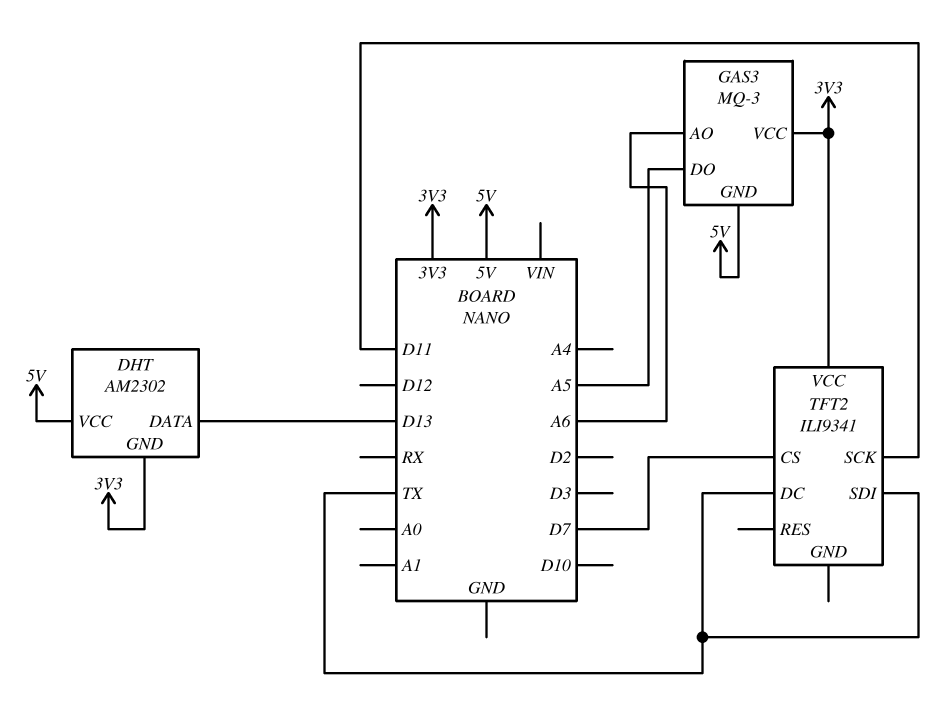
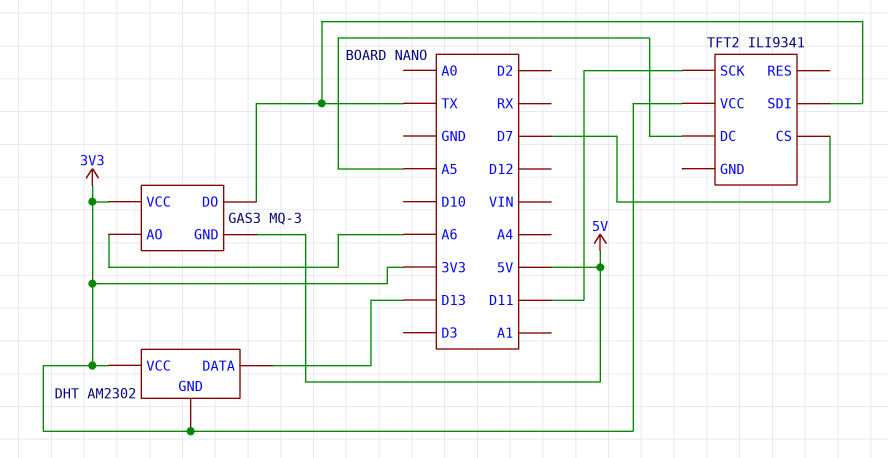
DHT pin VCC: 5V -> 3V3
GAS3 pin DO: A5 -> TX
TFT2 pin DC: TX -> A5

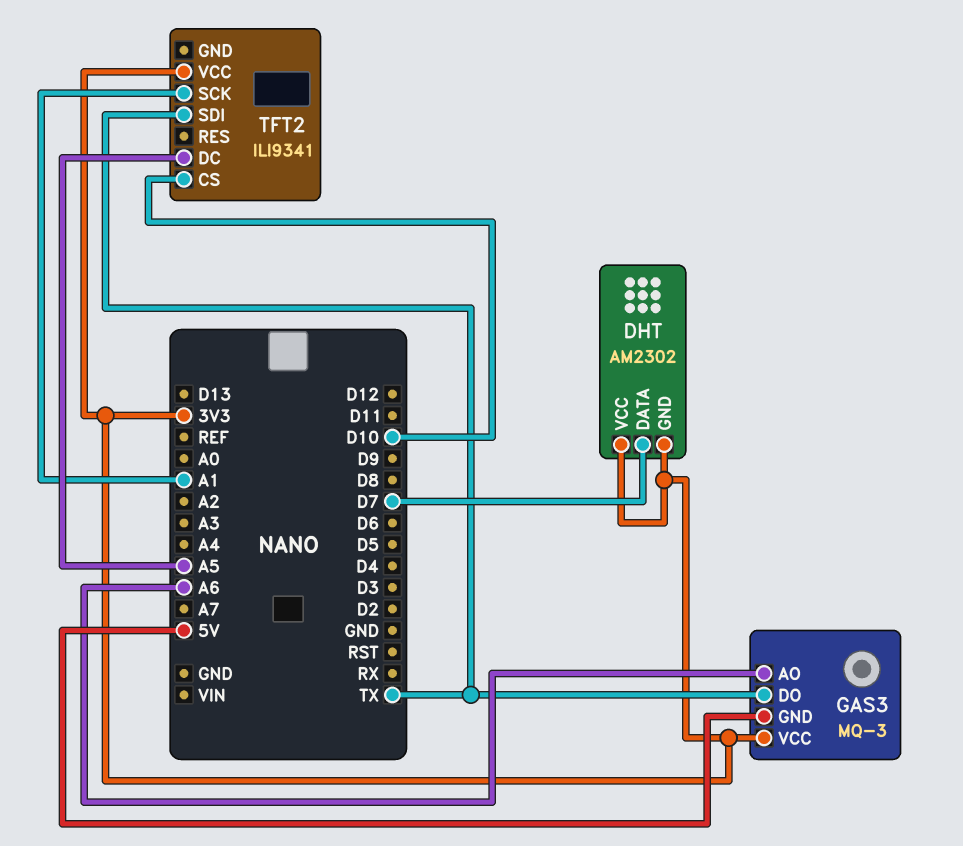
DHT pin DATA: D13 -> D7
TFT2 pin CS: D7 -> D10
TFT2 pin SCK: D11 -> A1

